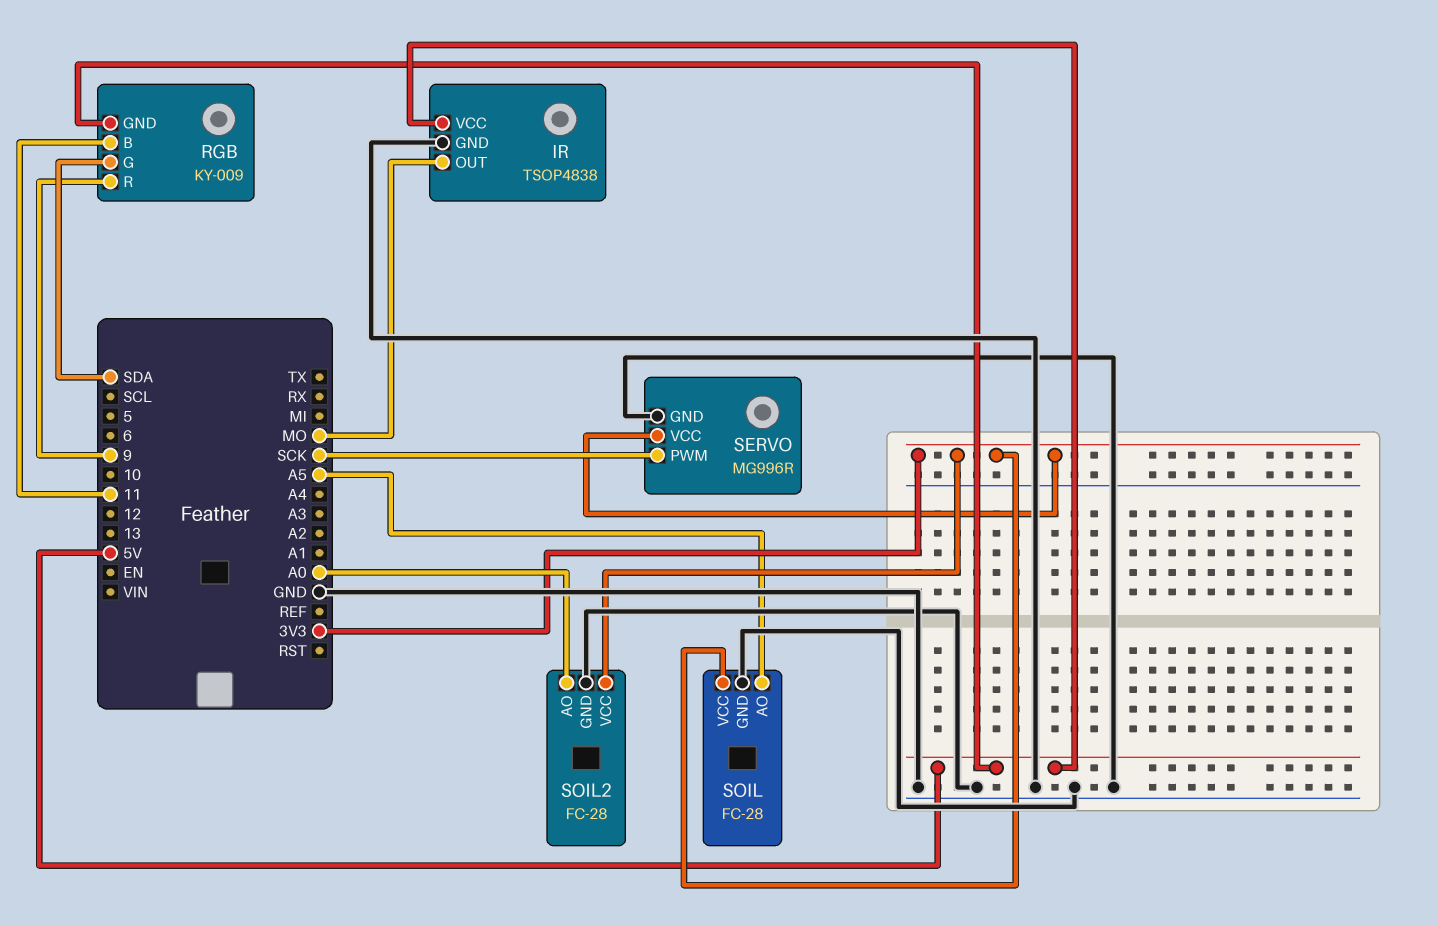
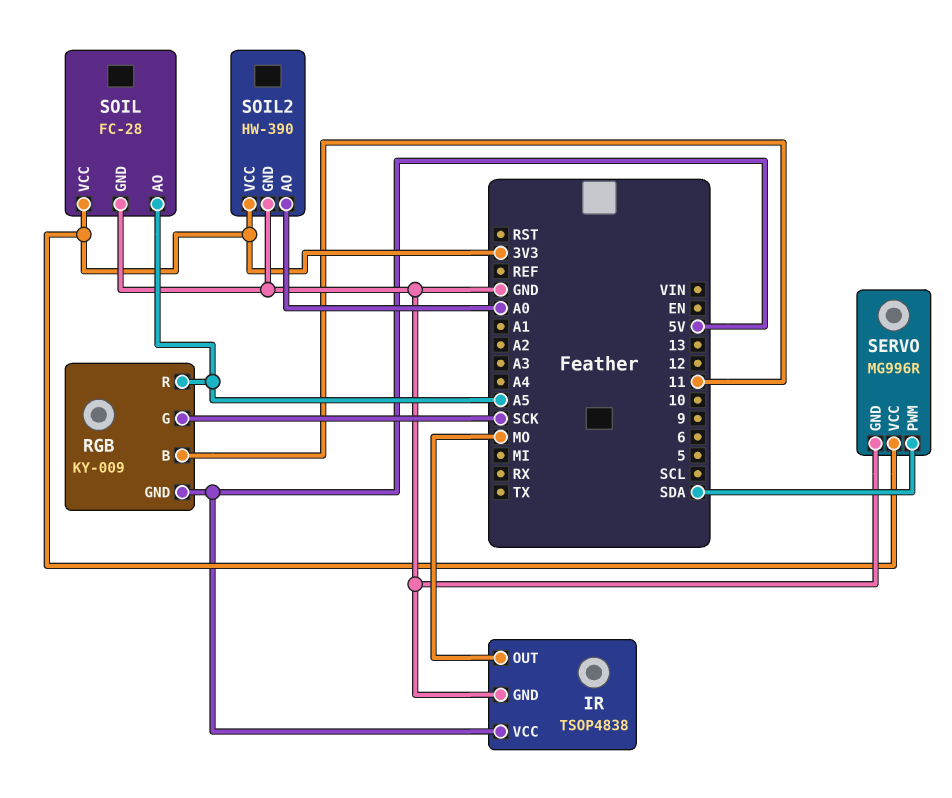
RGB pin G: SDA -> SCK
RGB pin R: 9 -> A5
SERVO pin PWM: SCK -> SDA
SOIL2: FC-28 -> HW-390

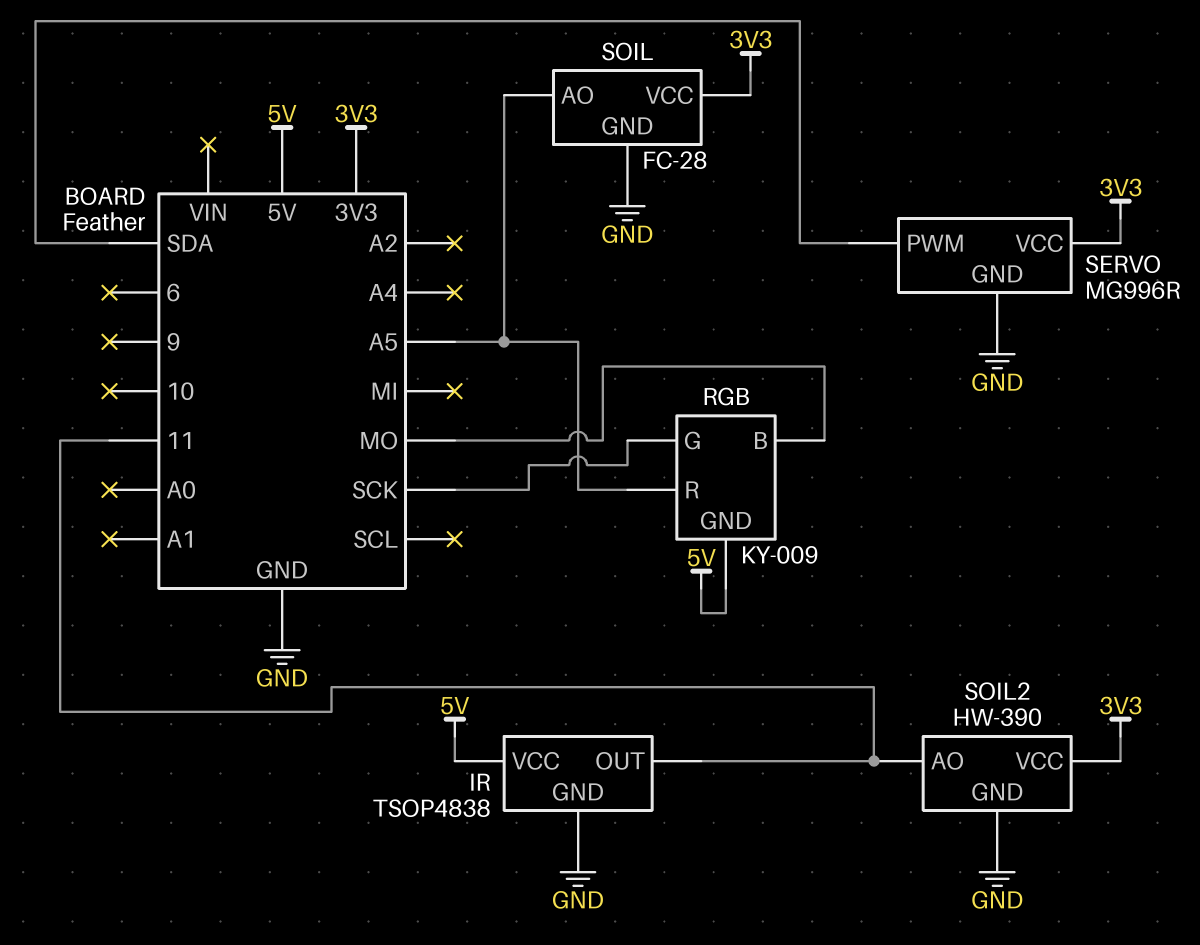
IR pin OUT: MO -> 11
RGB pin B: 11 -> MO
SOIL2 pin AO: A0 -> 11

